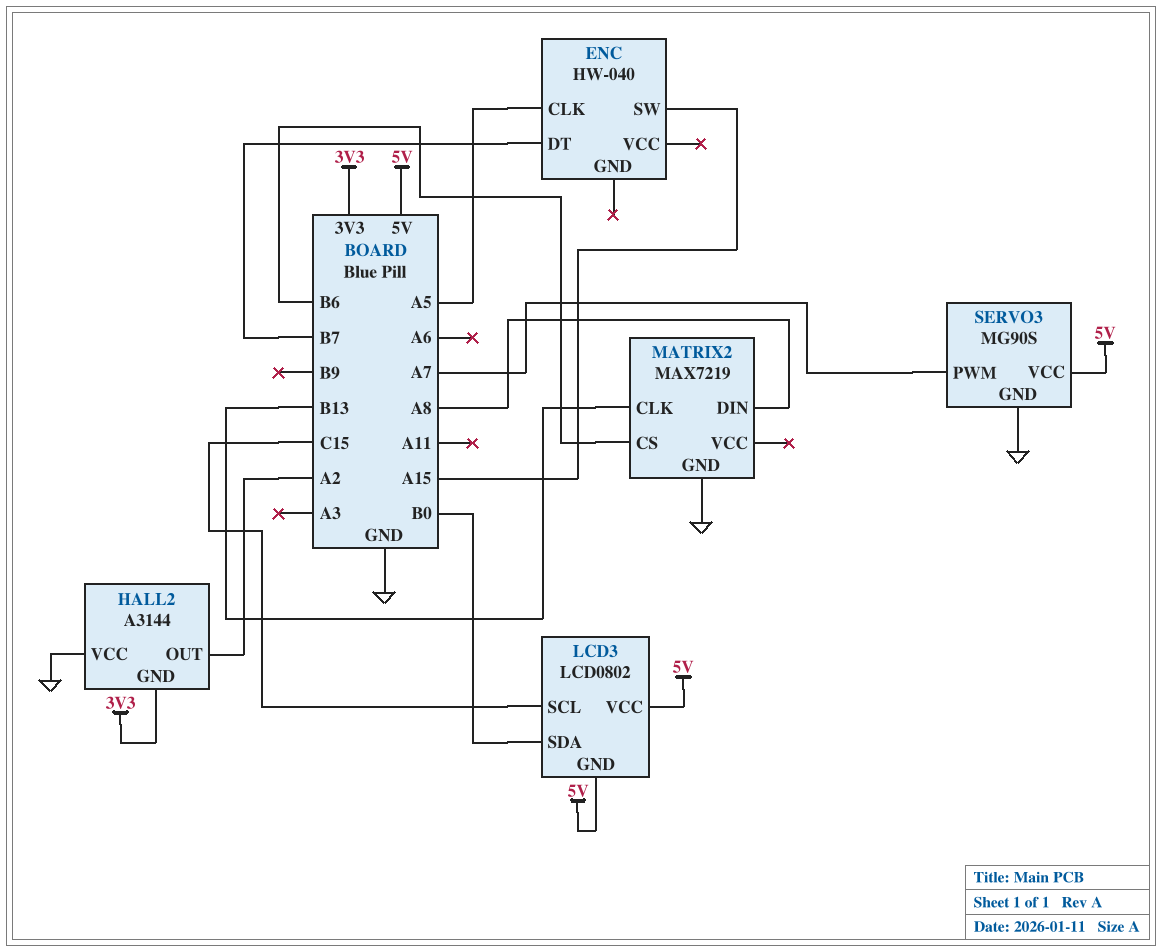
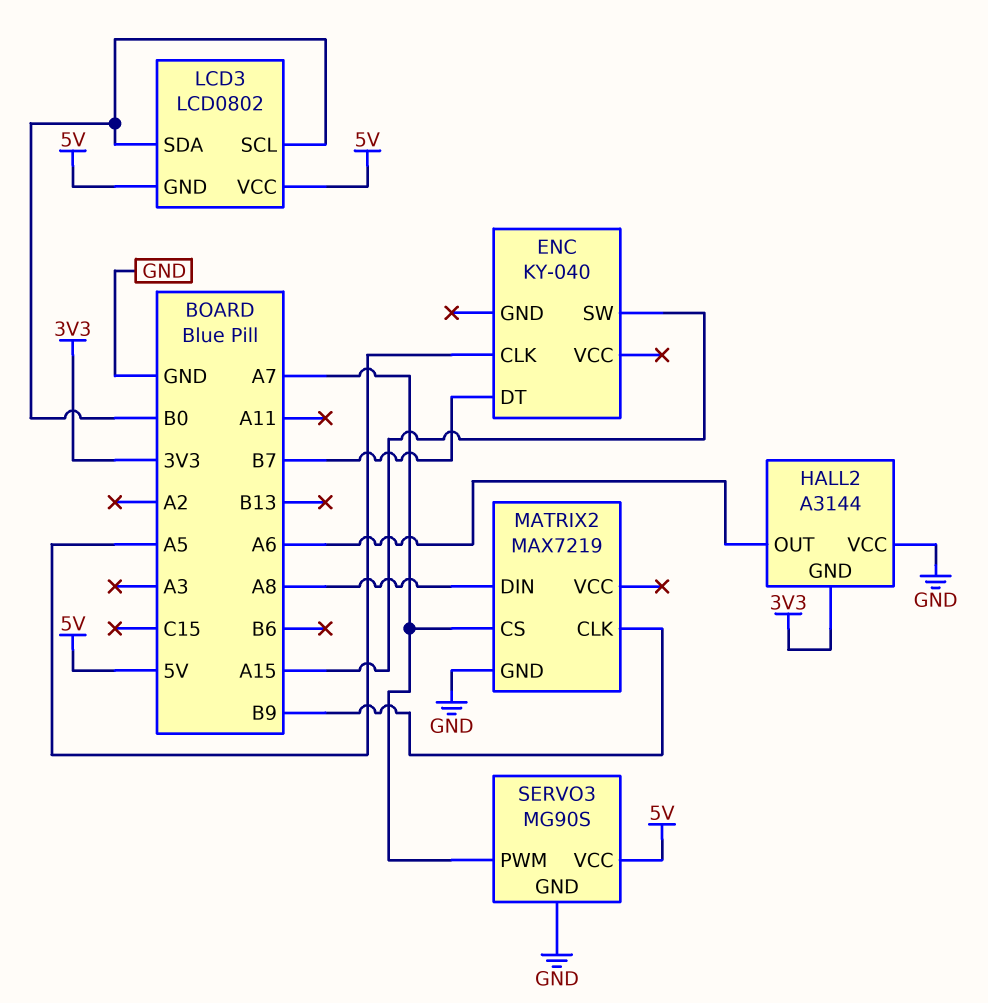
ENC: HW-040 -> KY-040
HALL2 pin OUT: A2 -> A6
LCD3 pin SCL: C15 -> B0
MATRIX2 pin CLK: B13 -> B9
MATRIX2 pin CS: B6 -> A7

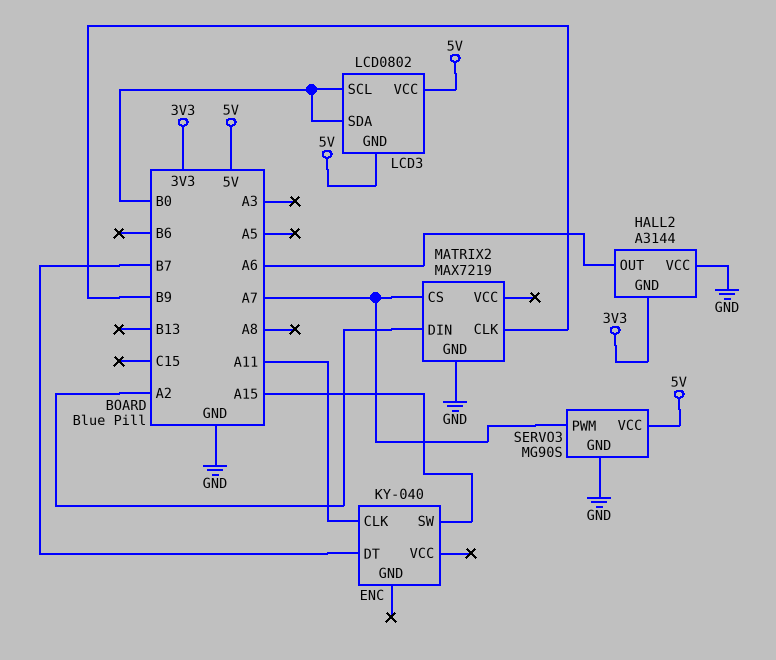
ENC pin CLK: A5 -> A11
MATRIX2 pin DIN: A8 -> A2

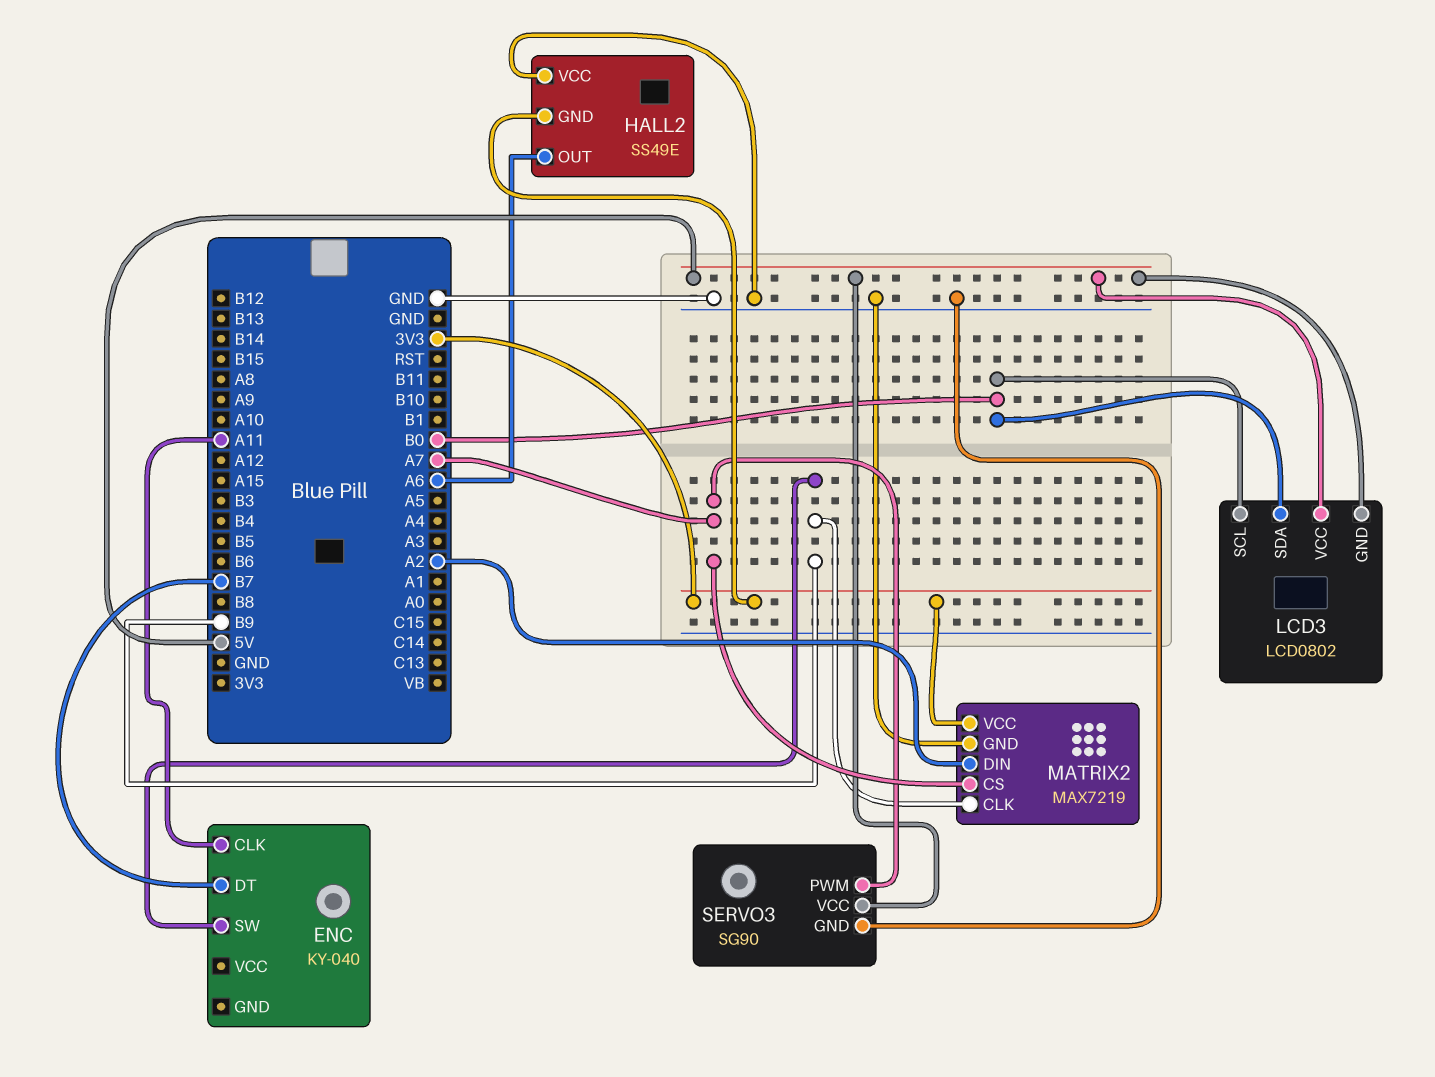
ENC pin SW: A15 -> B9
HALL2: A3144 -> SS49E
MATRIX2 pin VCC: none -> 3V3
SERVO3: MG90S -> SG90

